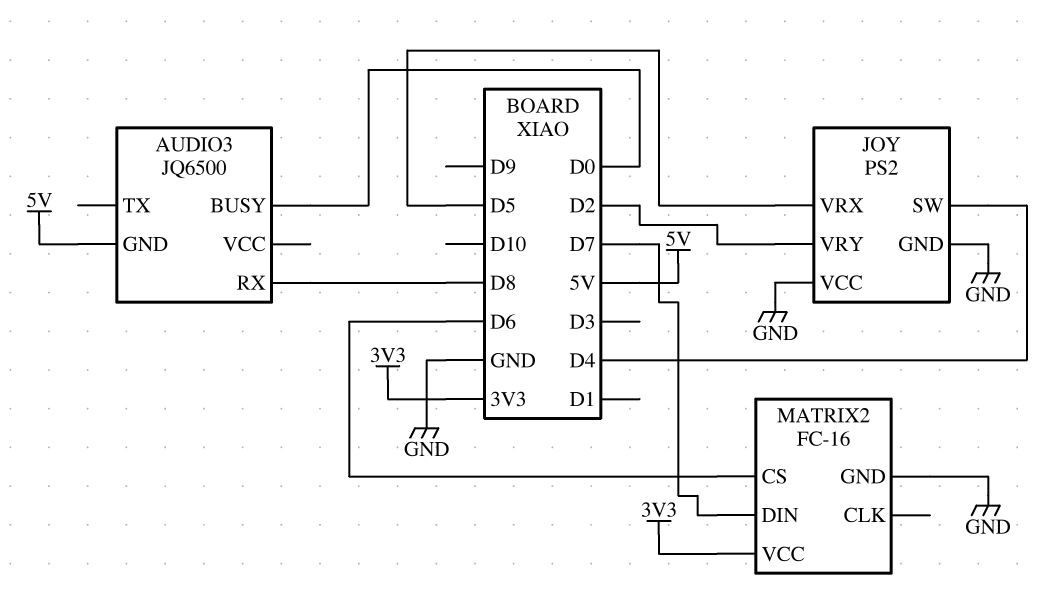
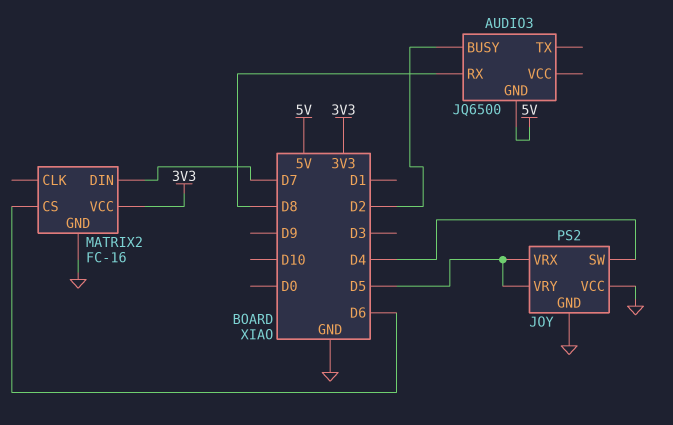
AUDIO3 pin BUSY: D0 -> D2
JOY pin VRY: D2 -> D5

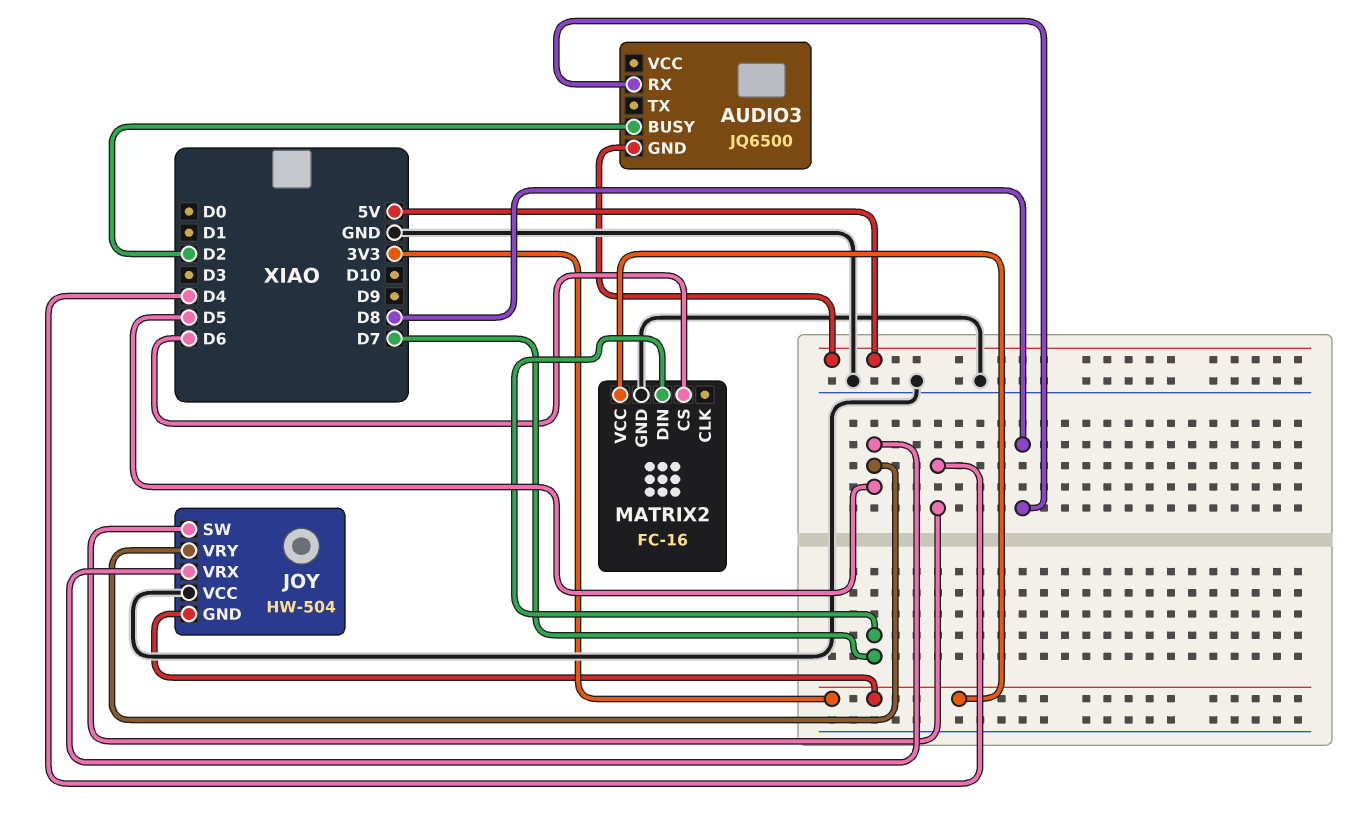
JOY: PS2 -> HW-504
JOY pin GND: GND -> 3V3

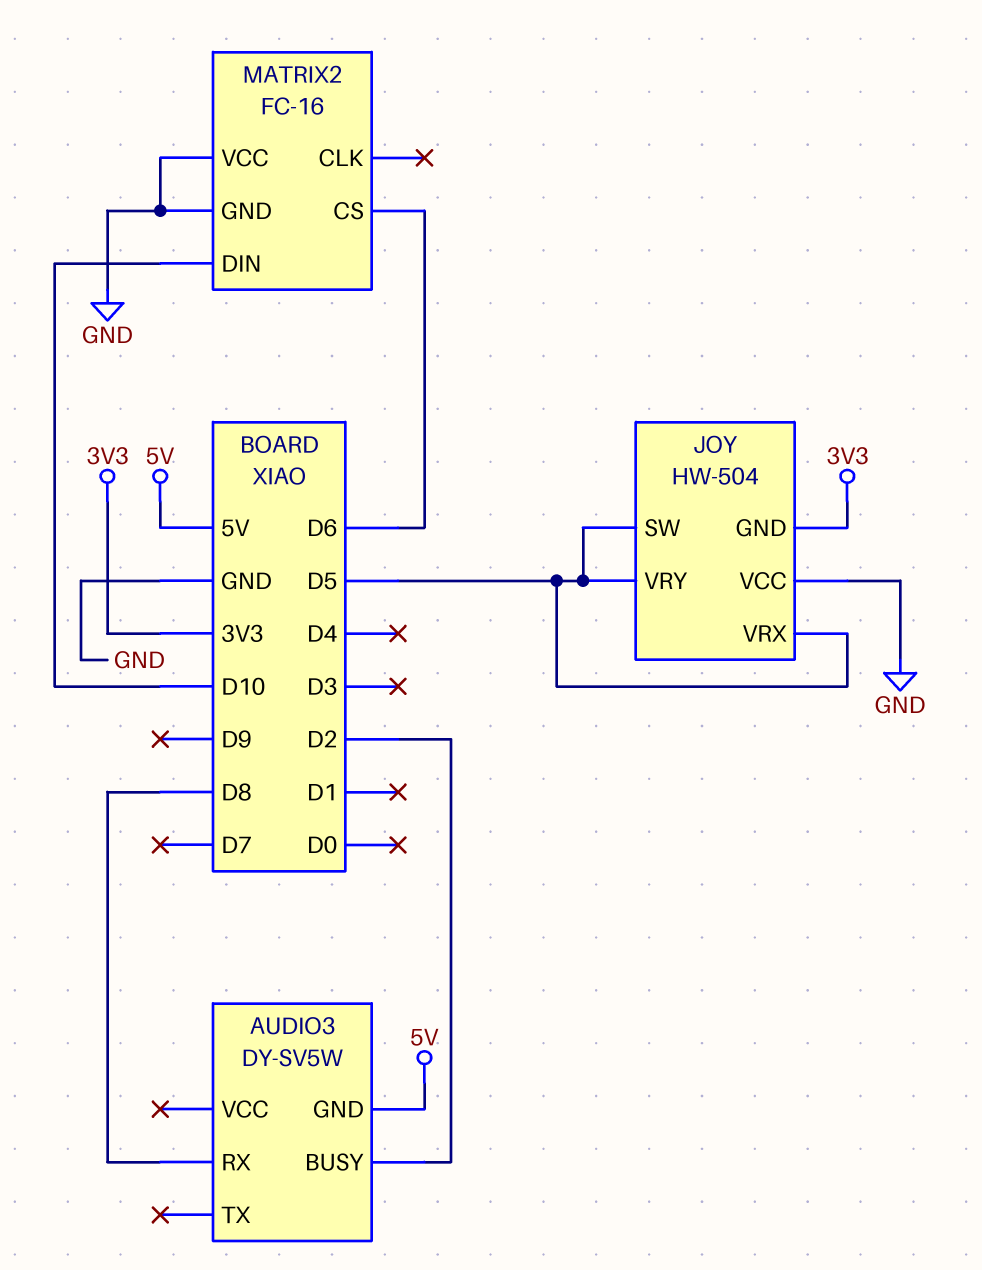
AUDIO3: JQ6500 -> DY-SV5W
JOY pin SW: D4 -> D5
MATRIX2 pin DIN: D7 -> D10
MATRIX2 pin VCC: 3V3 -> GND

